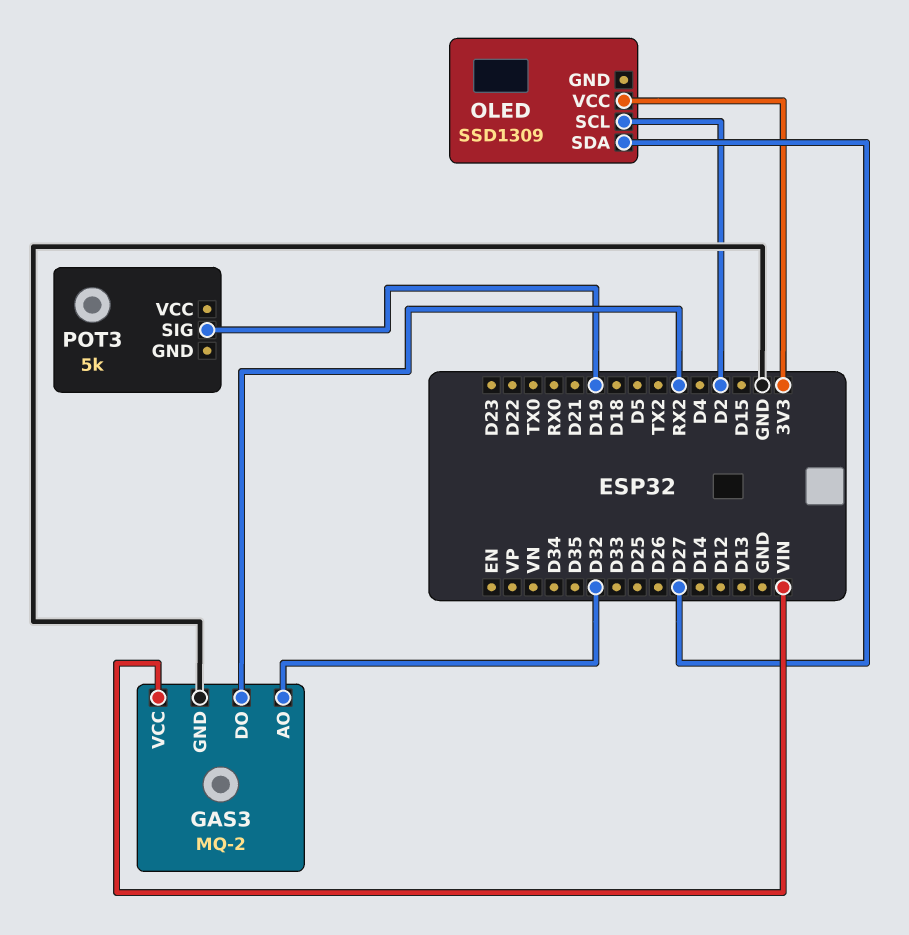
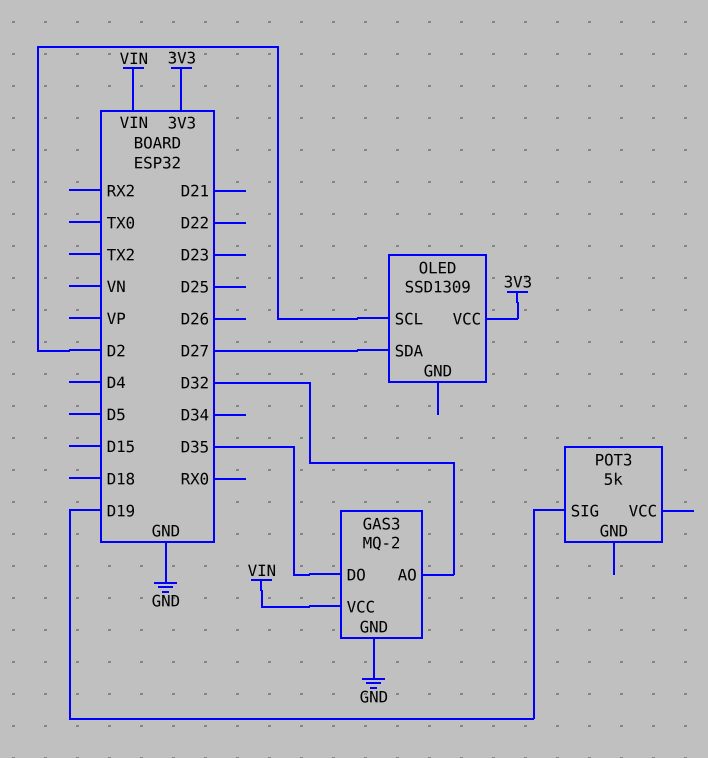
GAS3 pin DO: RX2 -> D35

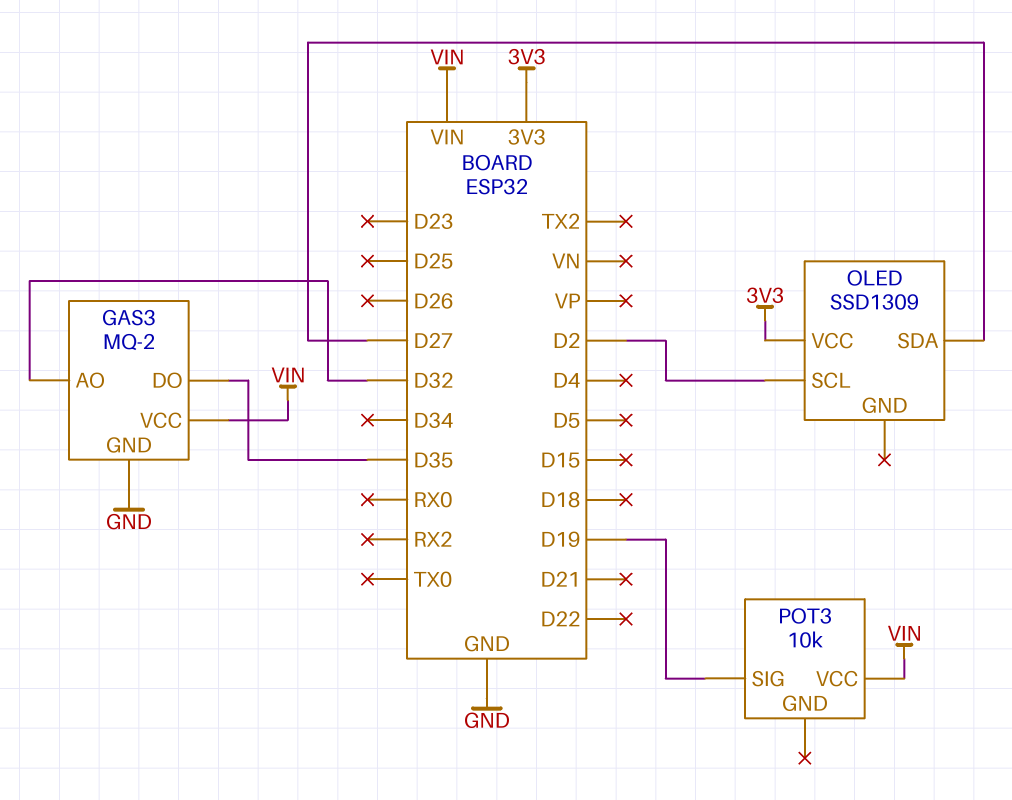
POT3: 5k -> 10k
POT3 pin VCC: none -> VIN

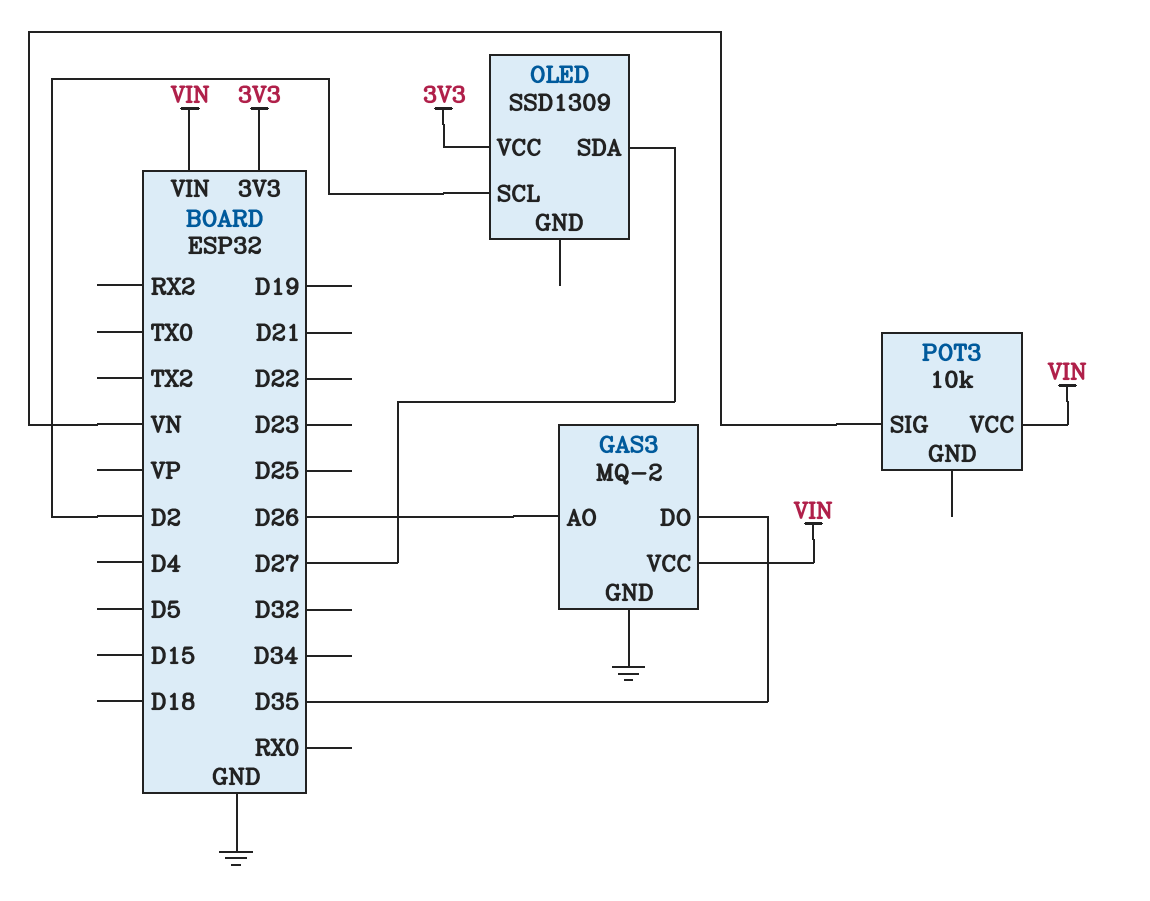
GAS3 pin AO: D32 -> D26
POT3 pin SIG: D19 -> VN

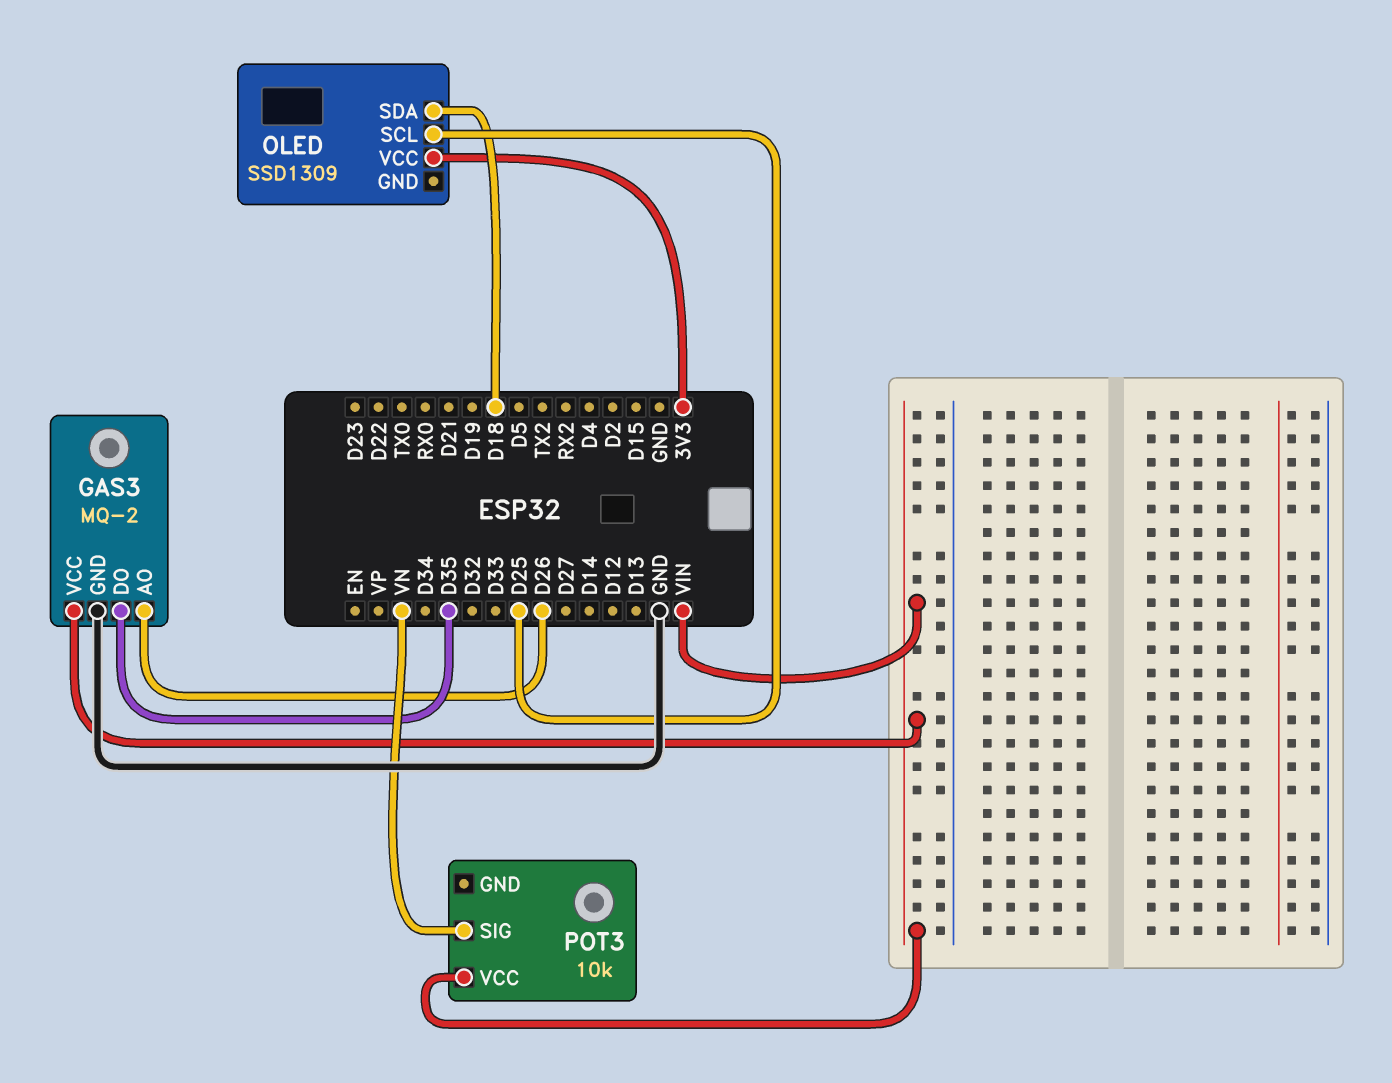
OLED pin SCL: D2 -> D25
OLED pin SDA: D27 -> D18

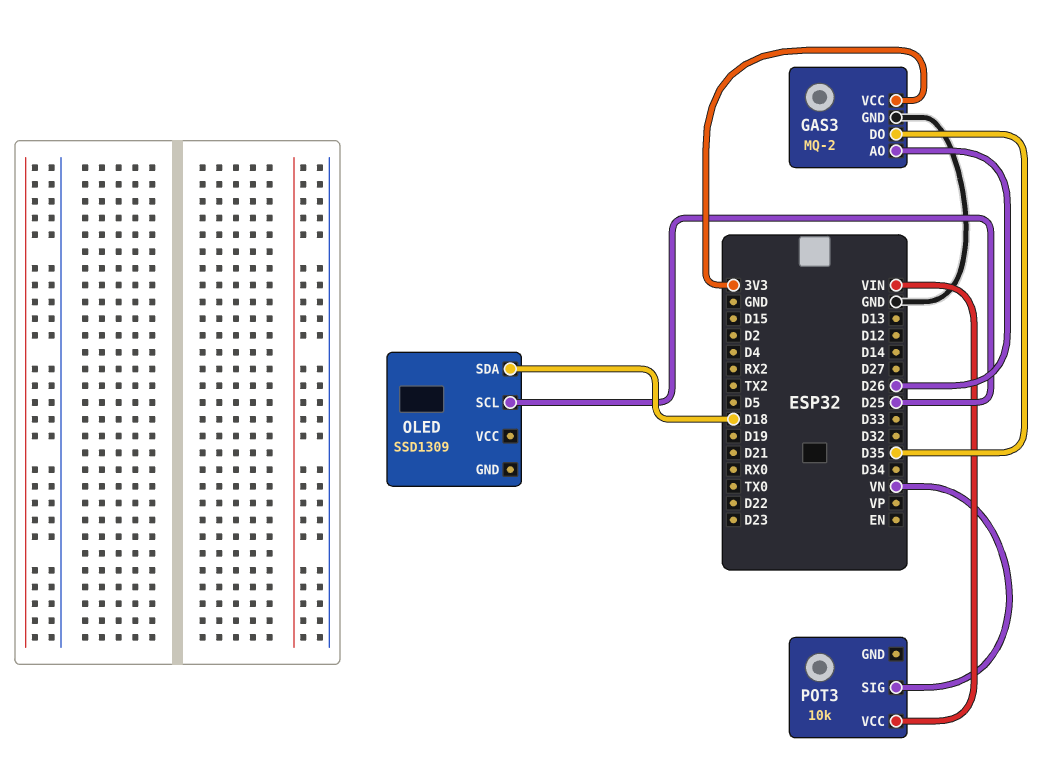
GAS3 pin VCC: VIN -> 3V3
OLED pin VCC: 3V3 -> none

